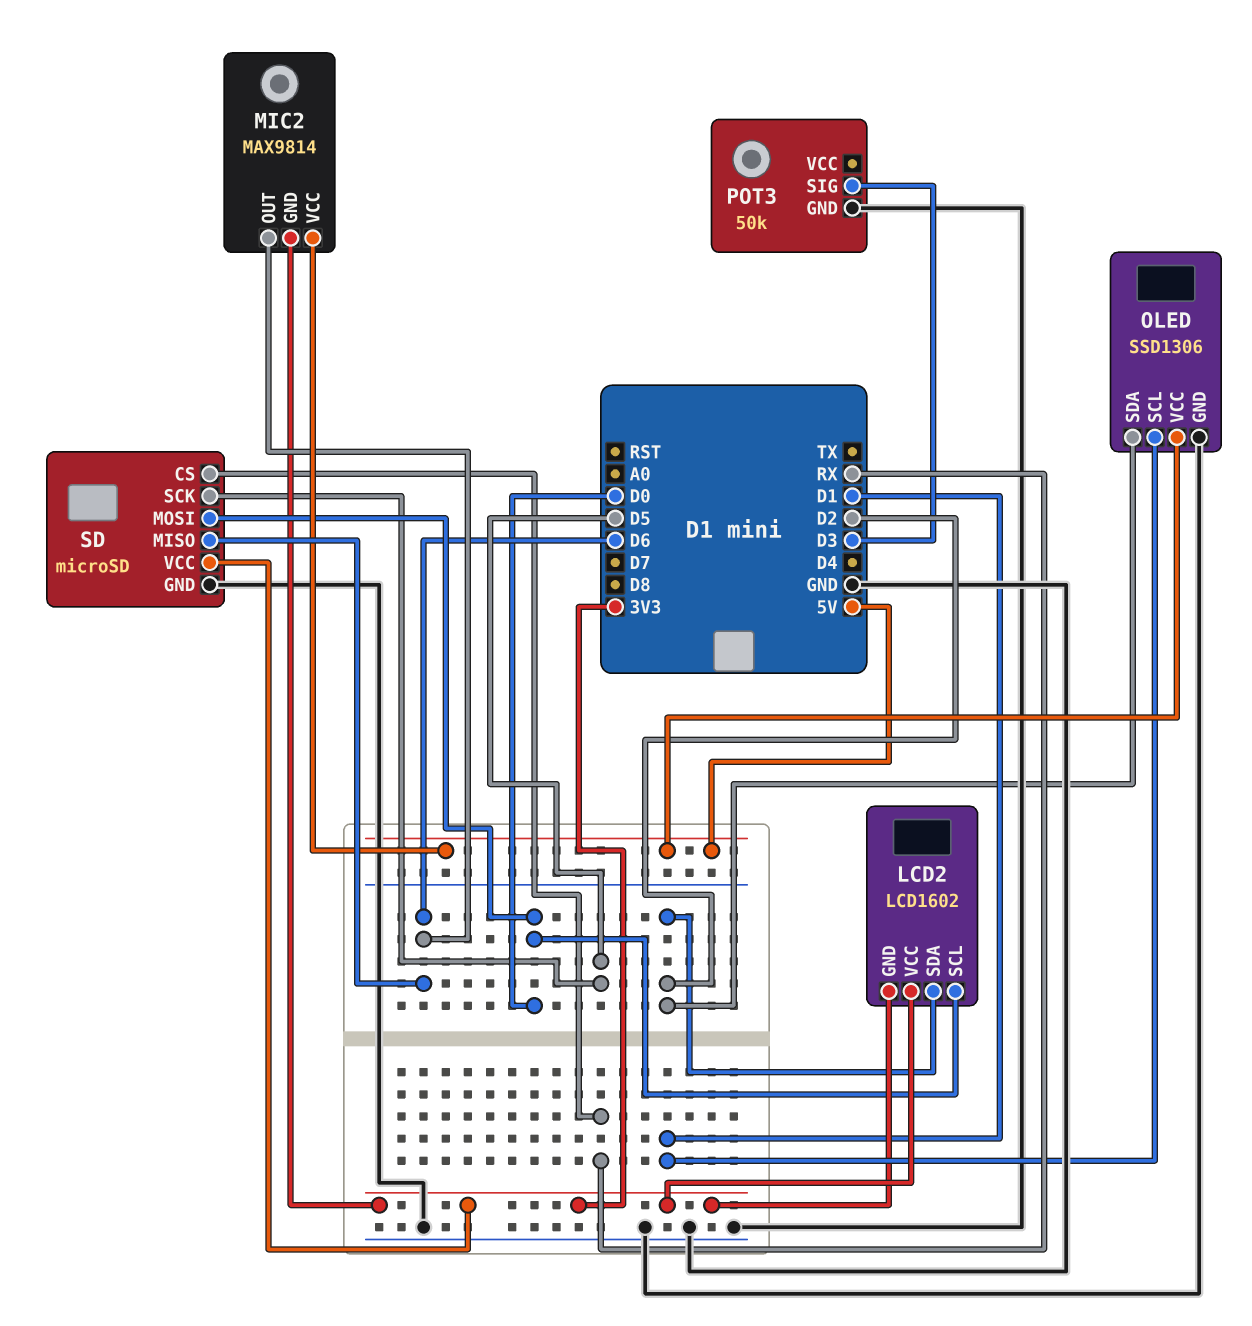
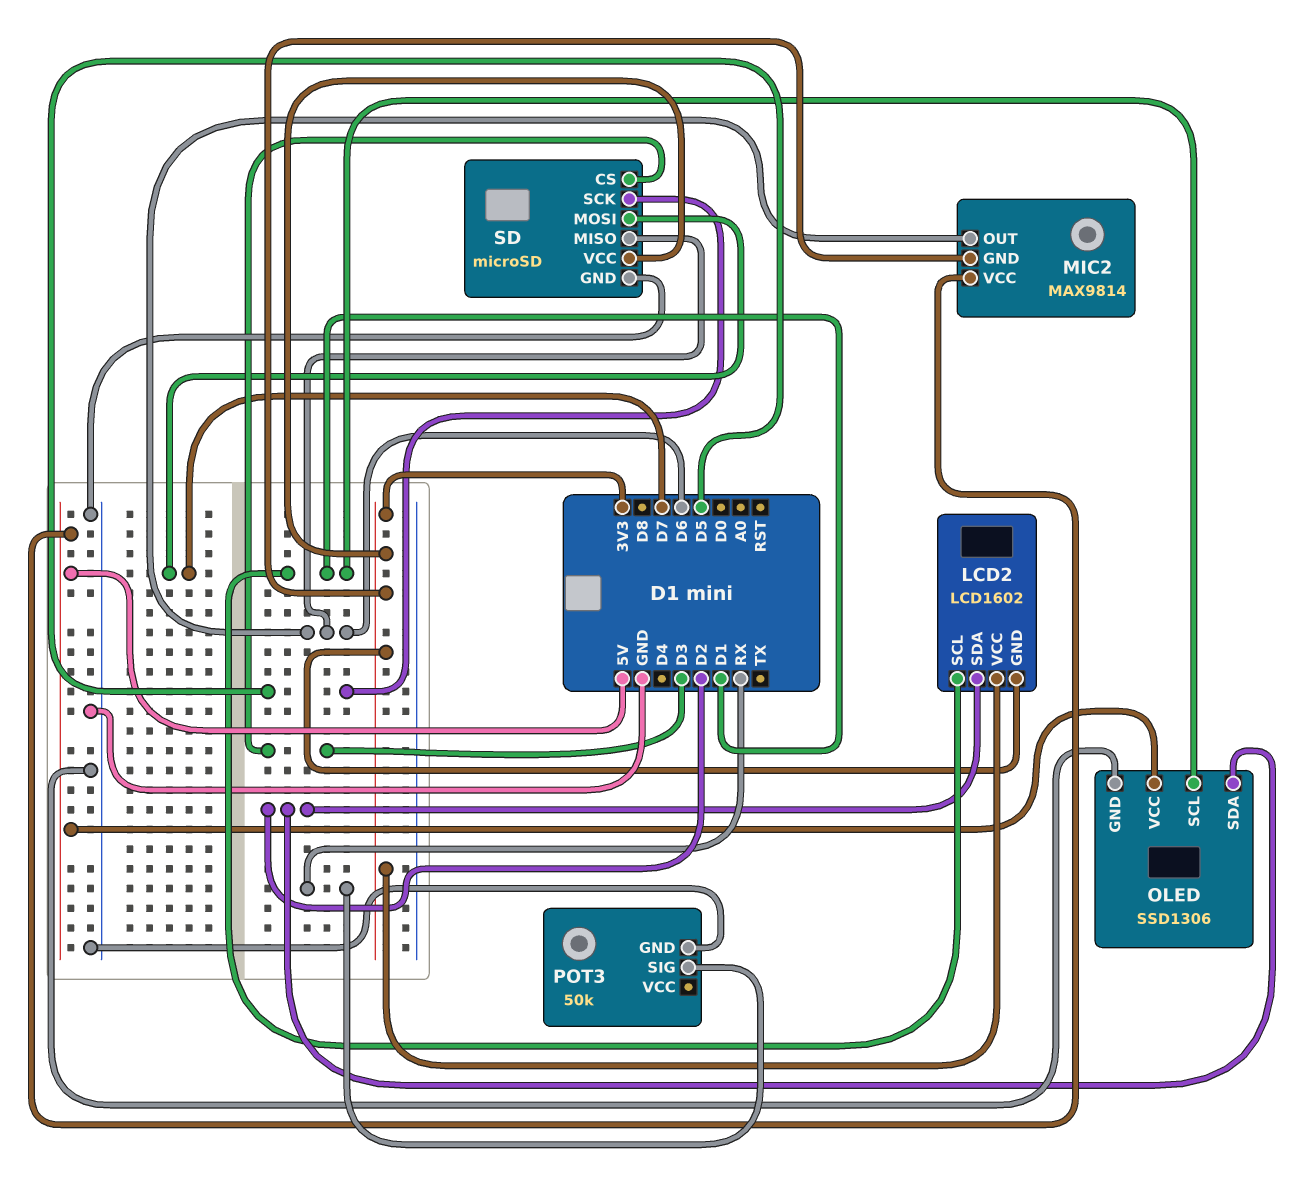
LCD2 pin SCL: D0 -> D1
POT3 pin SIG: D3 -> RX
SD pin CS: RX -> D3
SD pin MOSI: D0 -> D7

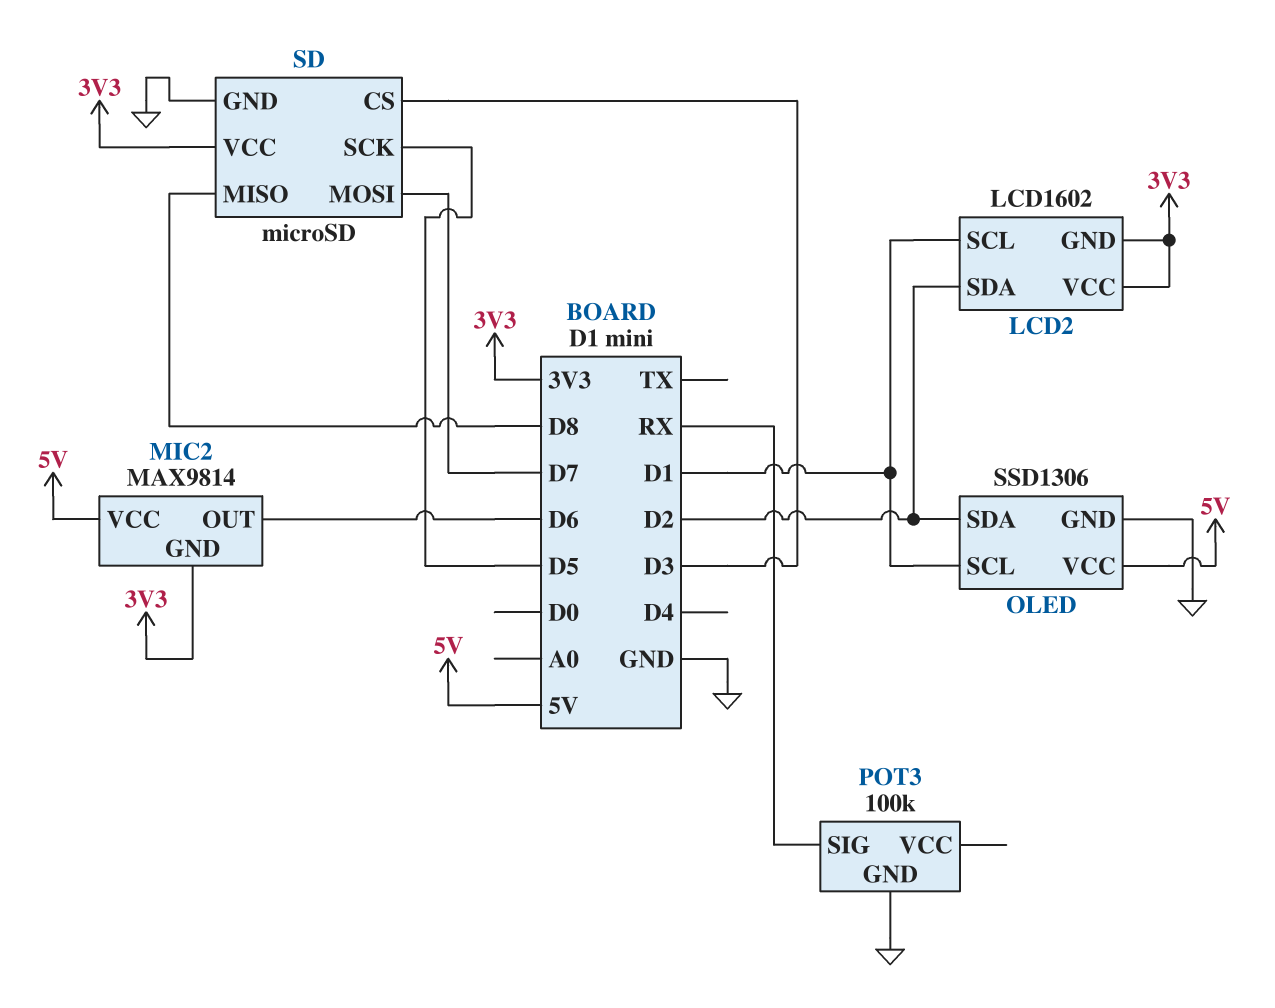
POT3: 50k -> 100k
SD pin MISO: D6 -> D8

